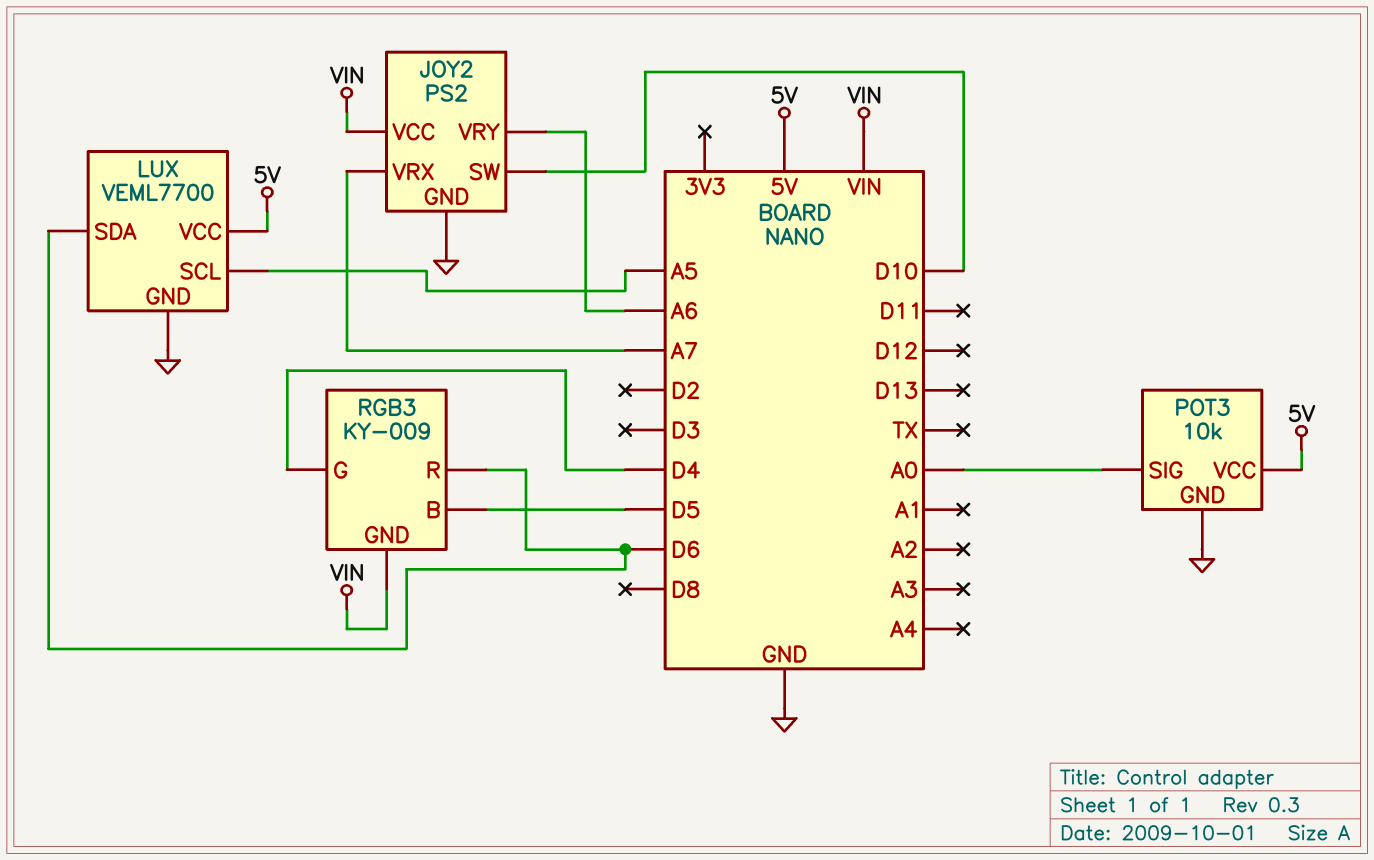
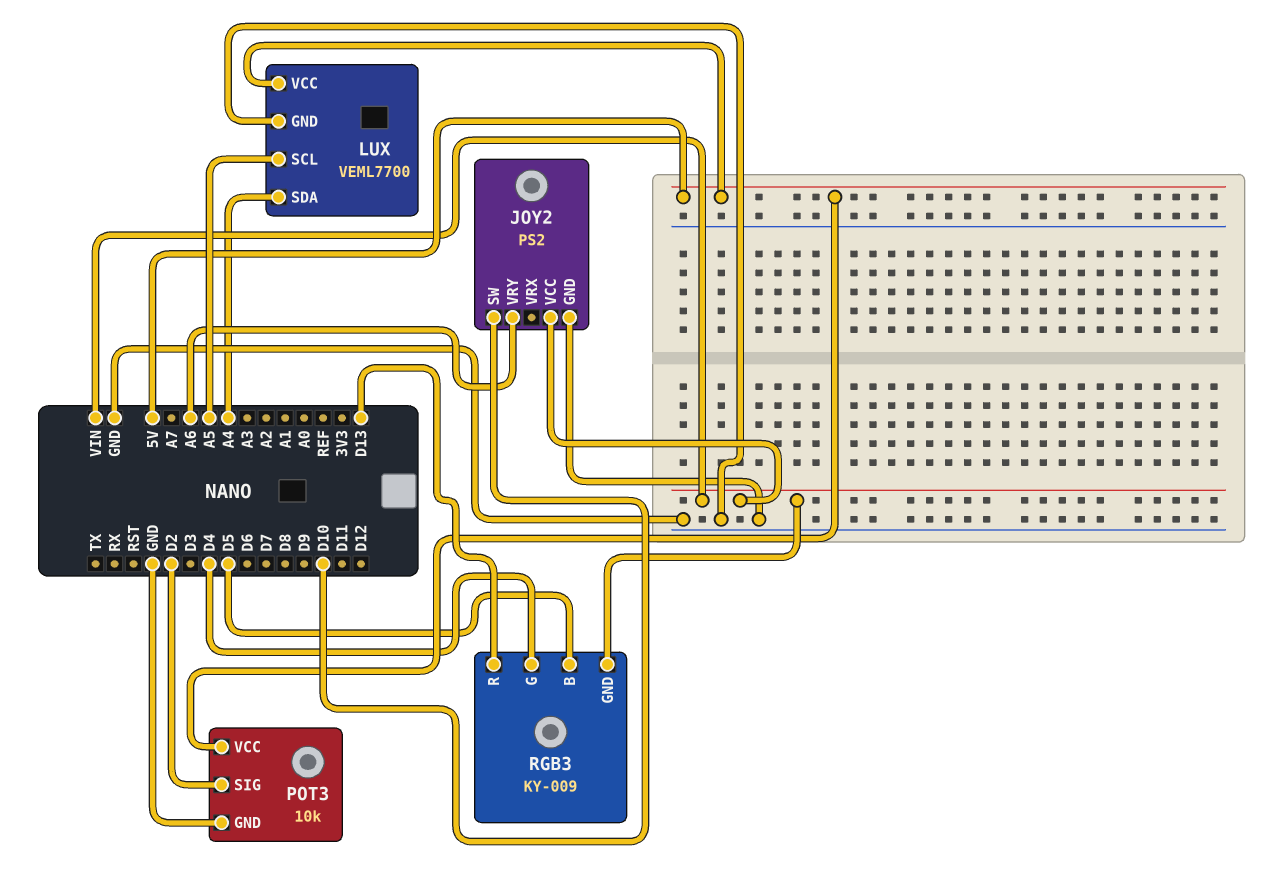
JOY2 pin VRX: A7 -> none
LUX pin SDA: D6 -> A4
POT3 pin SIG: A0 -> D2
RGB3 pin R: D6 -> D13

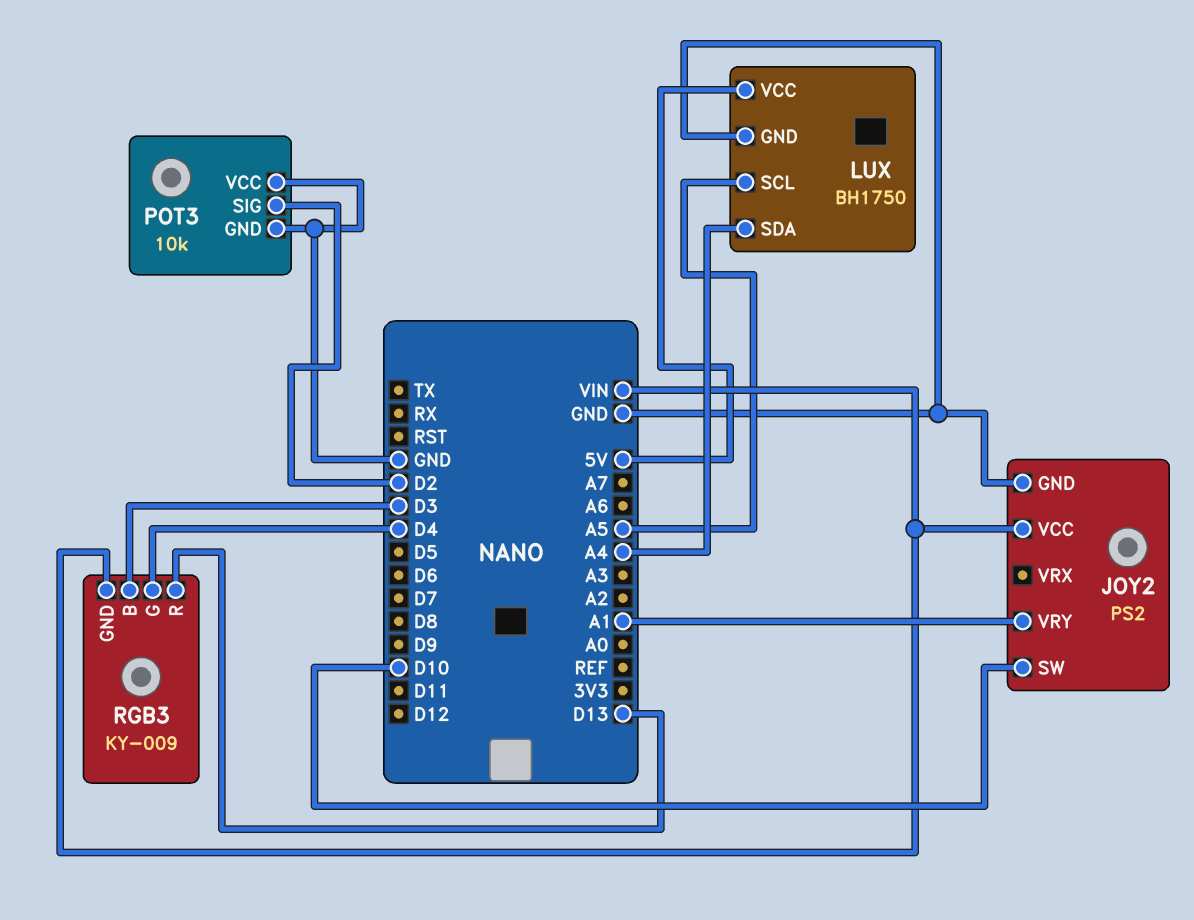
JOY2 pin VRY: A6 -> A1
LUX: VEML7700 -> BH1750
POT3 pin VCC: 5V -> GND
RGB3 pin B: D5 -> D3

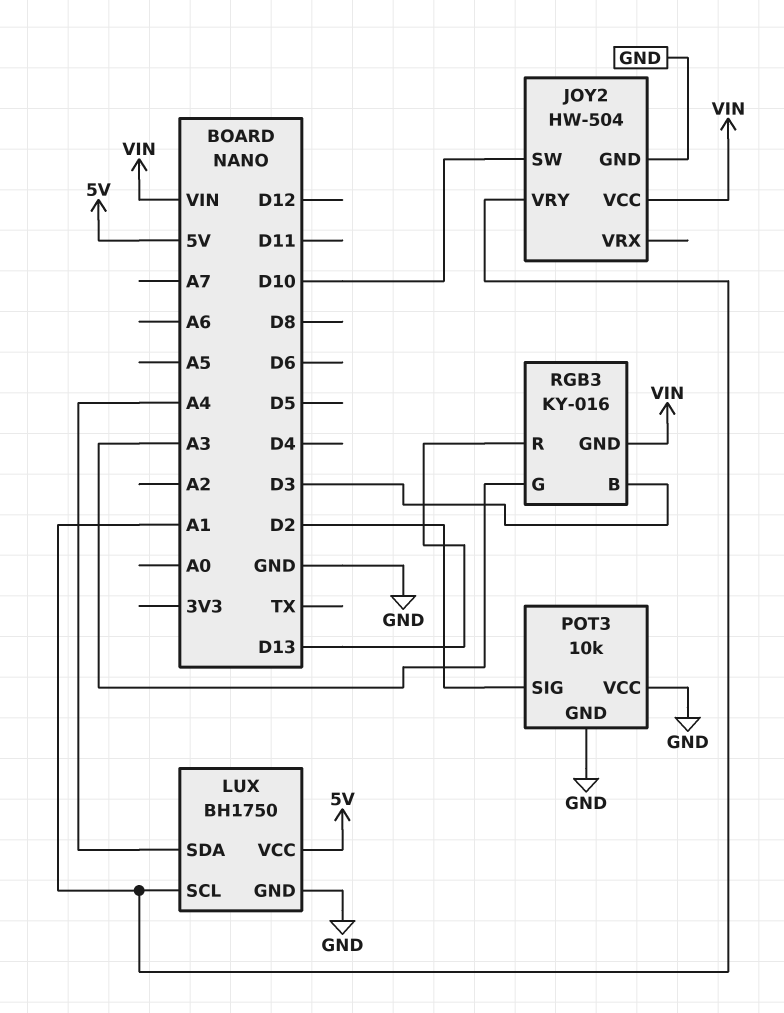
JOY2: PS2 -> HW-504
LUX pin SCL: A5 -> A1
RGB3: KY-009 -> KY-016
RGB3 pin G: D4 -> A3

